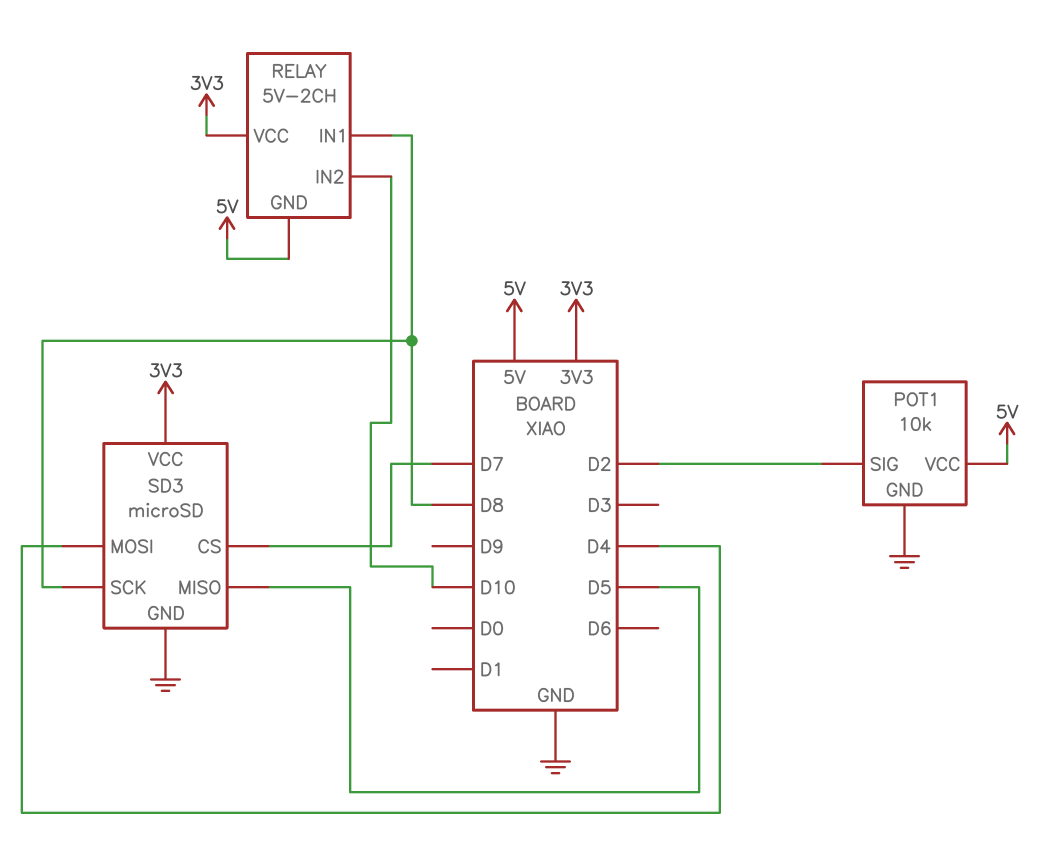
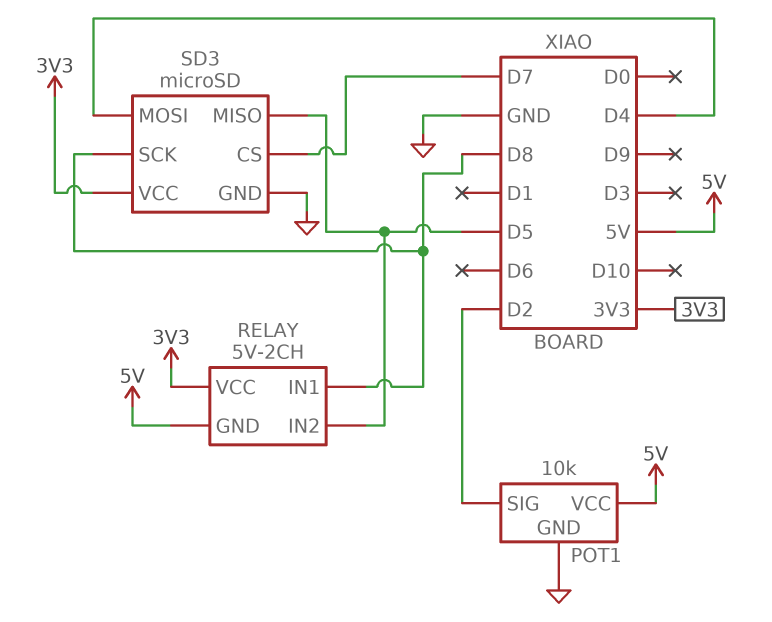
RELAY pin IN2: D10 -> D5

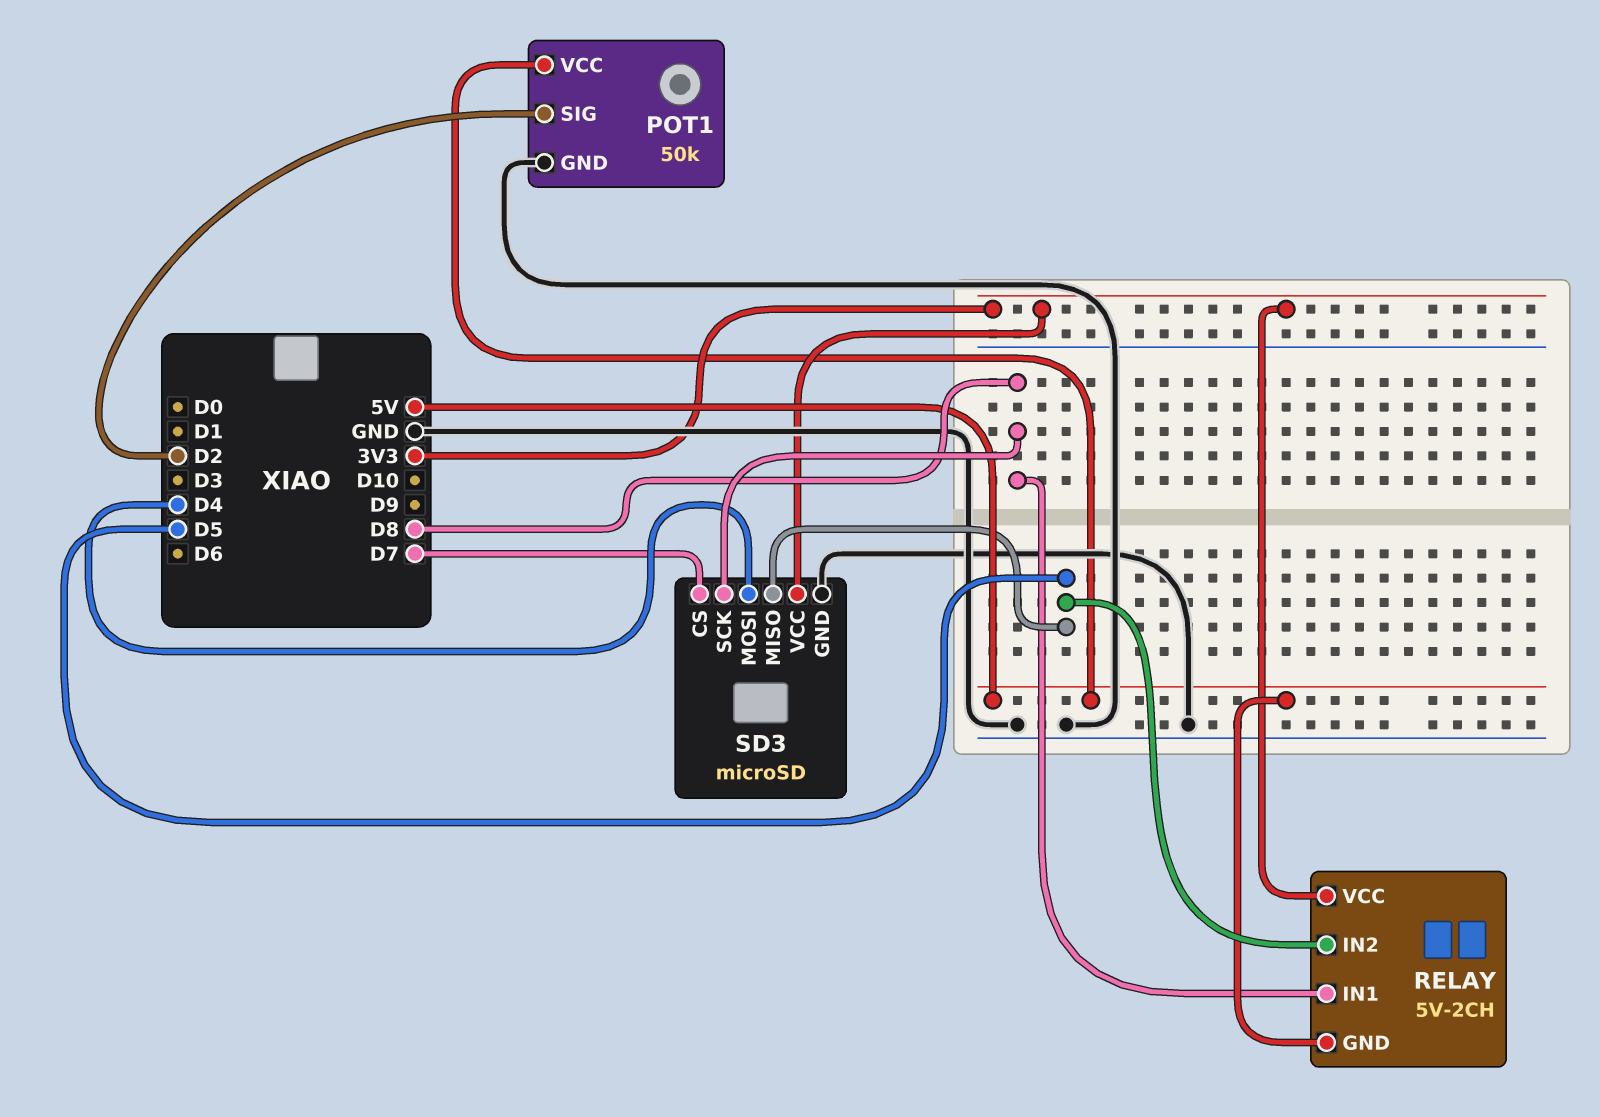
POT1: 10k -> 50k

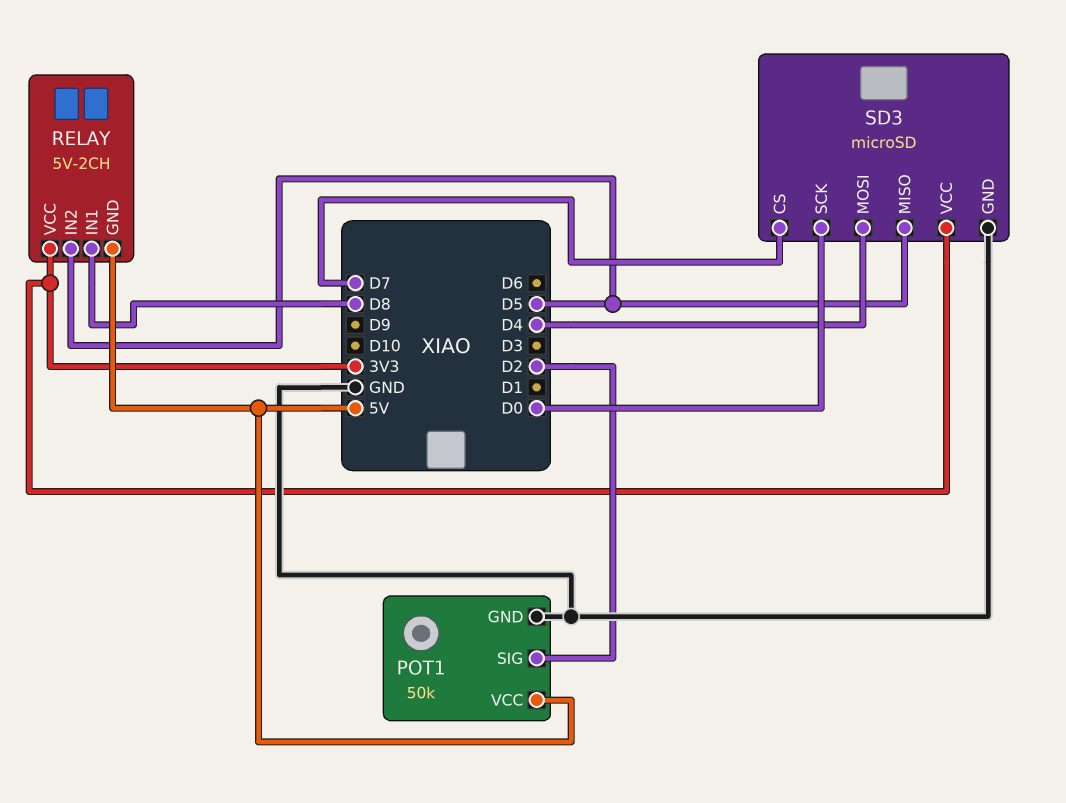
SD3 pin SCK: D8 -> D0

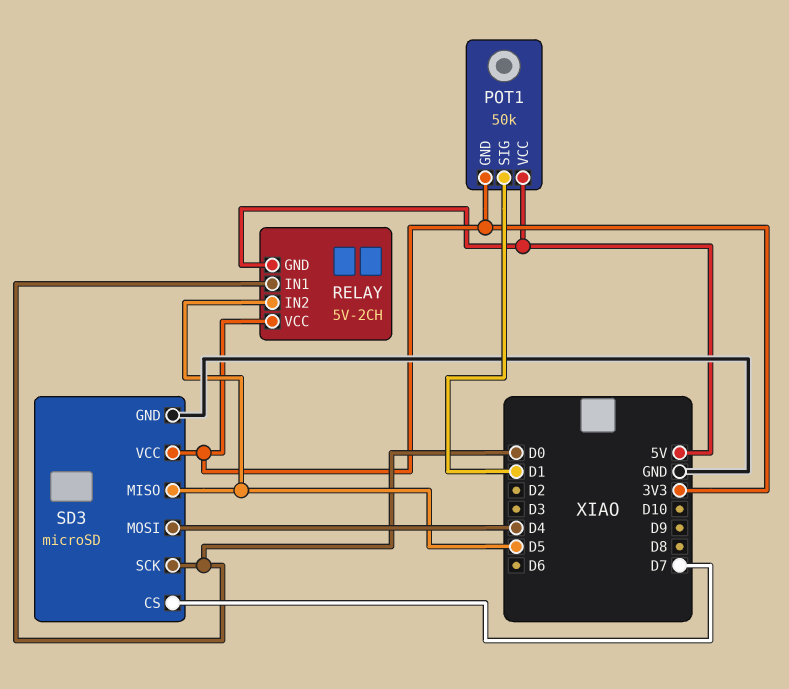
POT1 pin GND: GND -> 3V3
POT1 pin SIG: D2 -> D1
RELAY pin IN1: D8 -> D0

